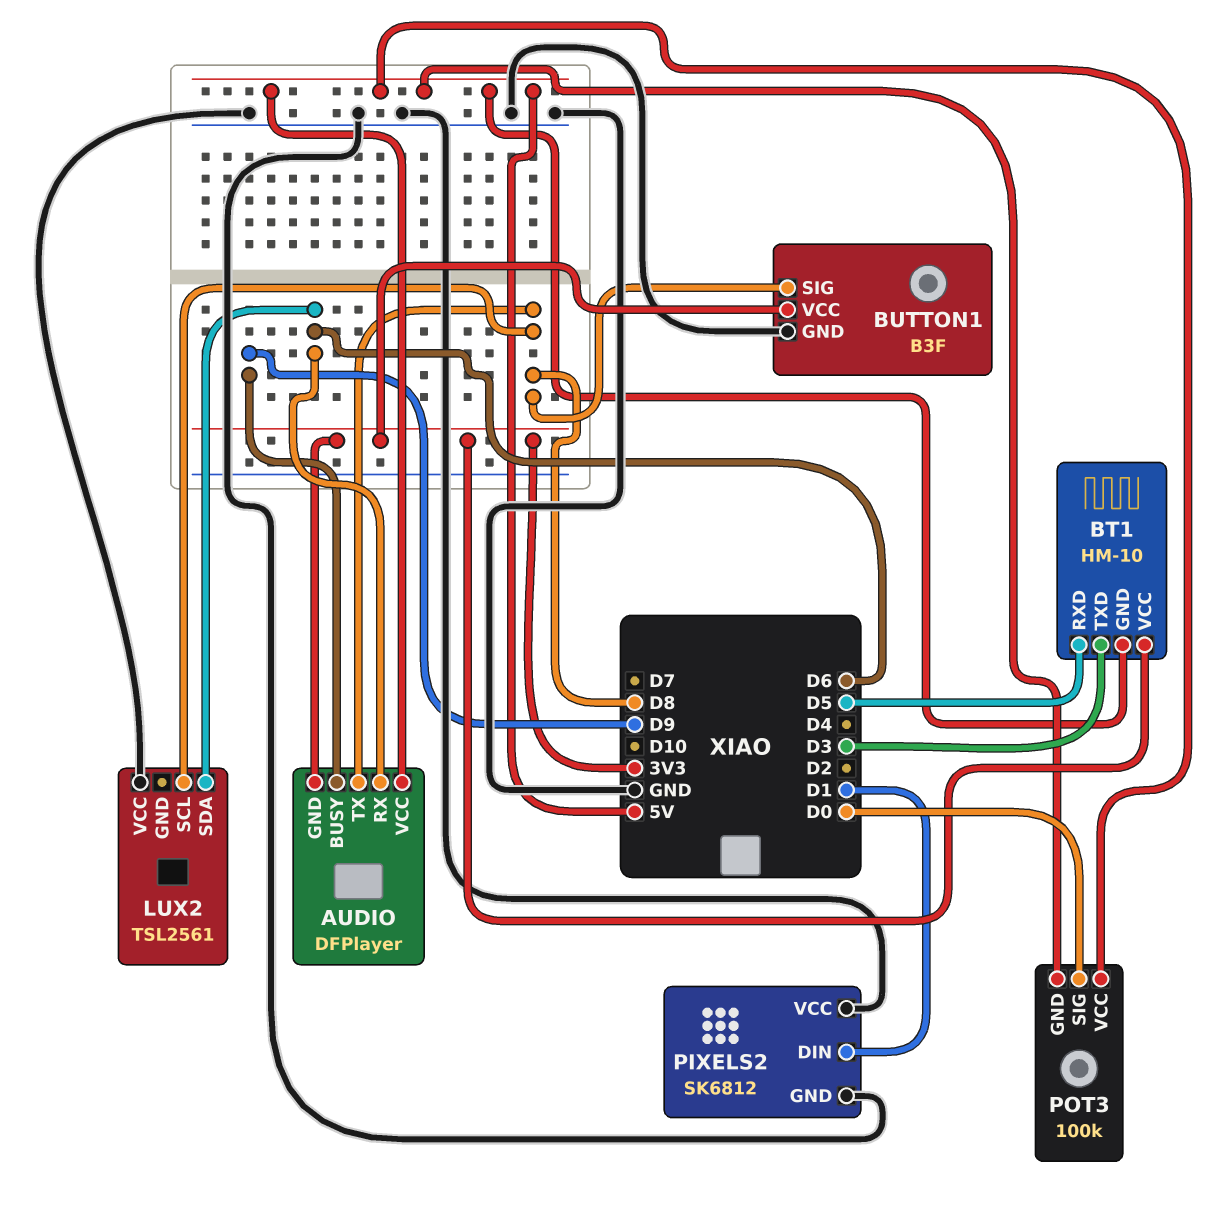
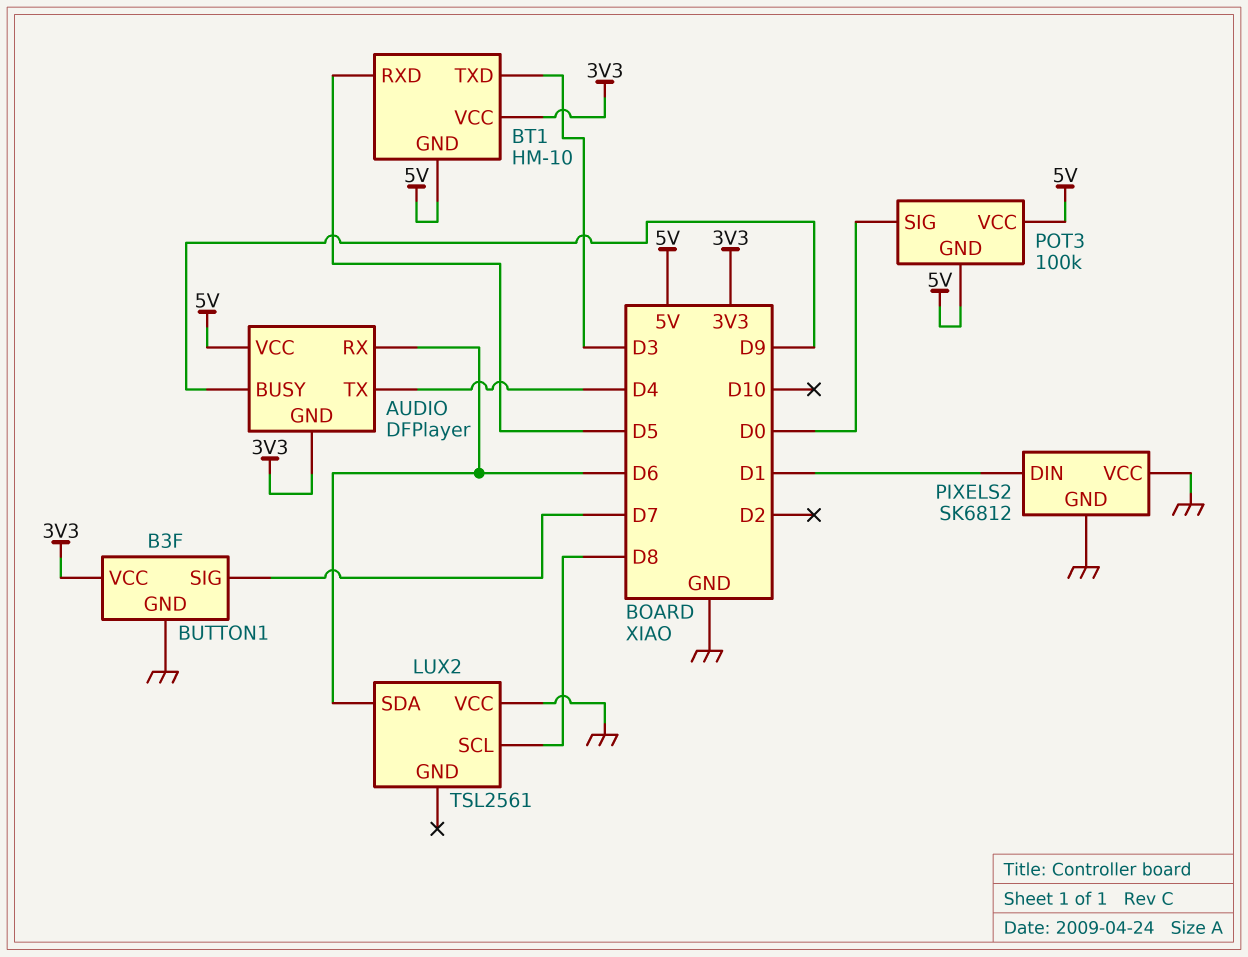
AUDIO pin TX: D8 -> D4
BUTTON1 pin SIG: D8 -> D7

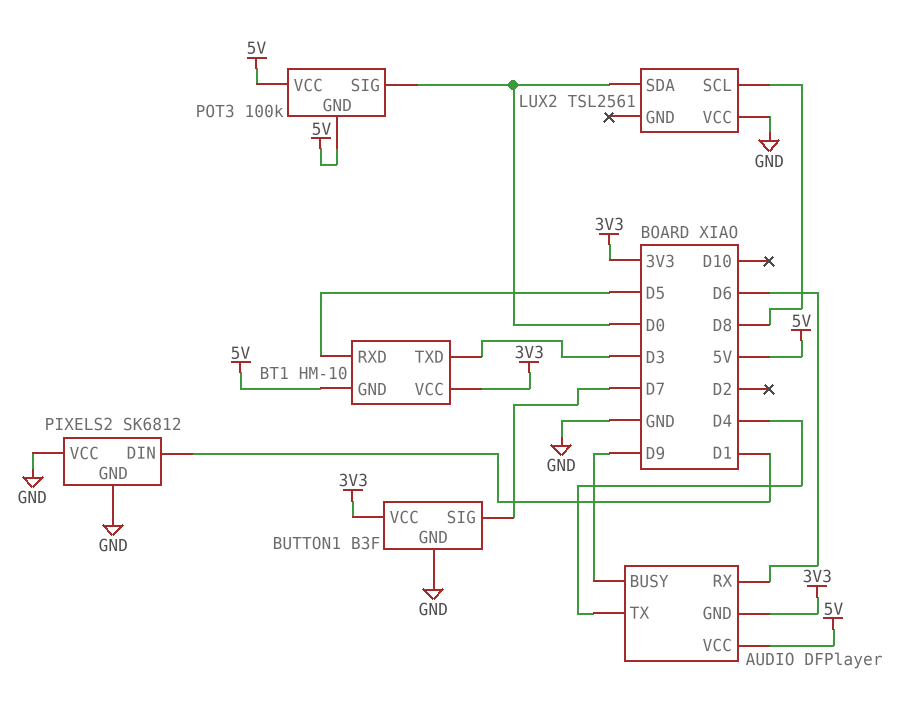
LUX2 pin SDA: D6 -> D0

